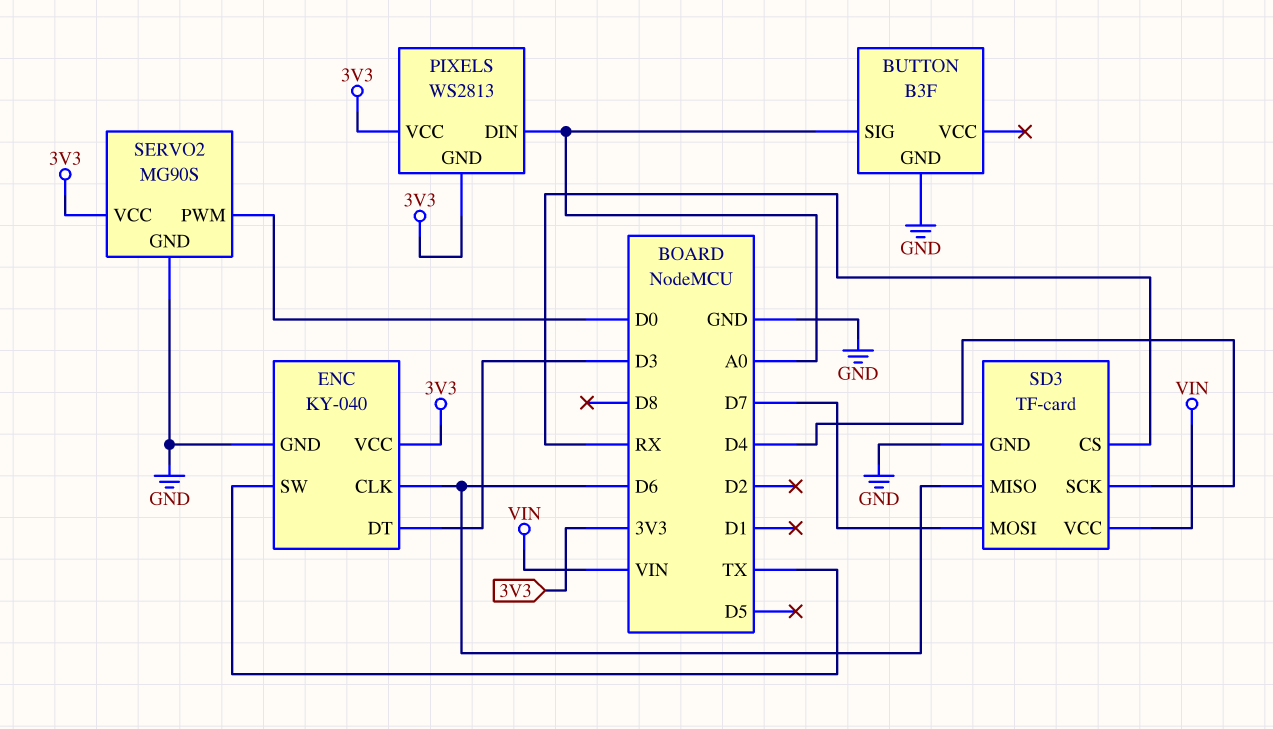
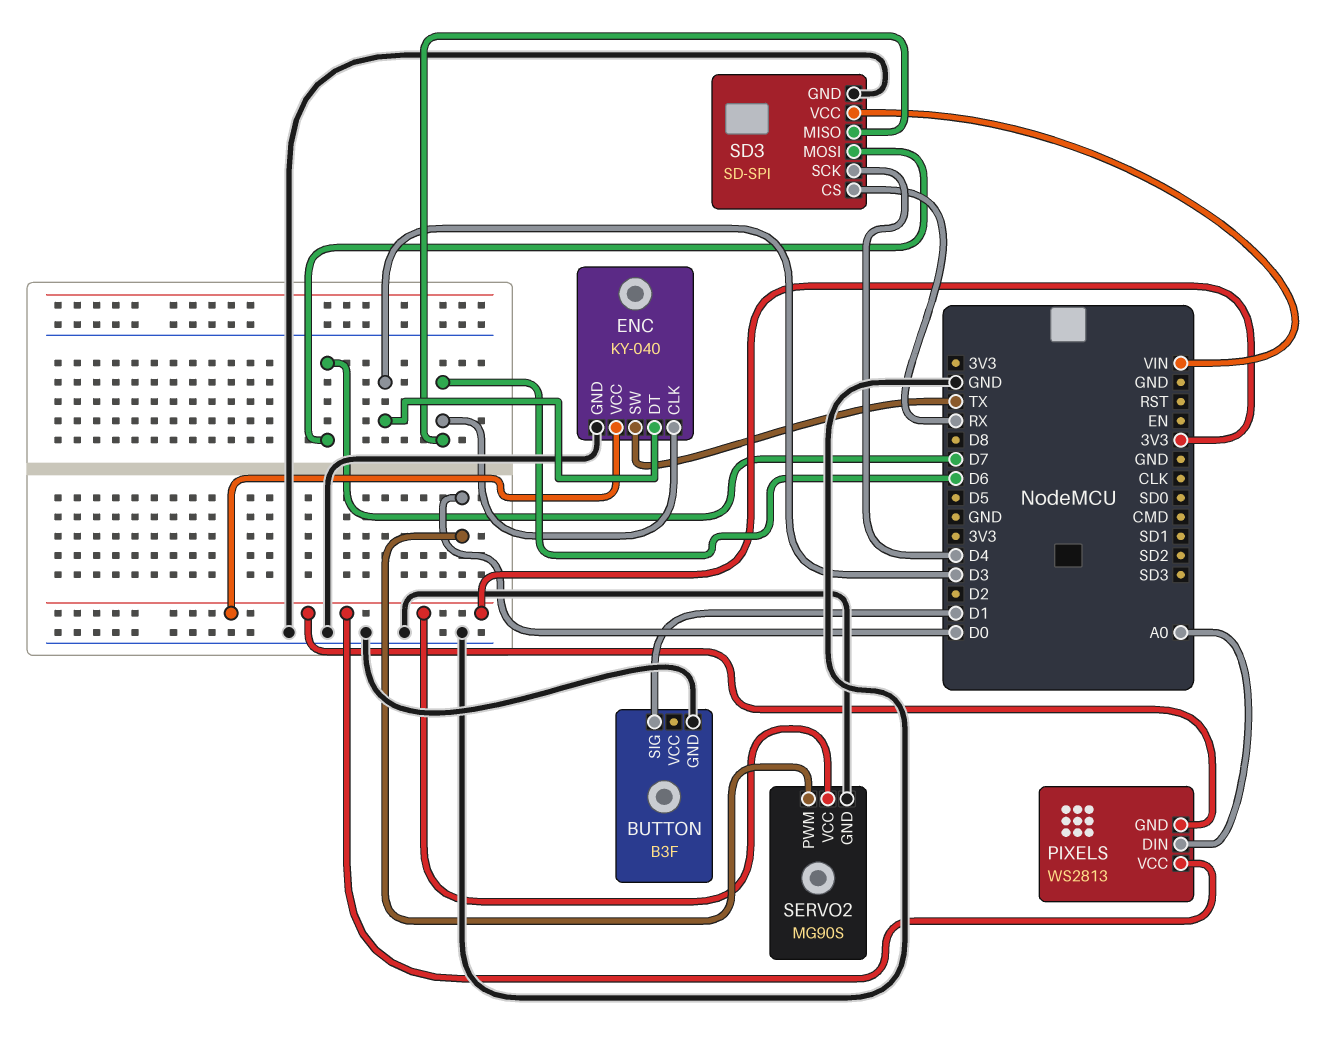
BUTTON pin SIG: A0 -> D1
SD3: TF-card -> SD-SPI

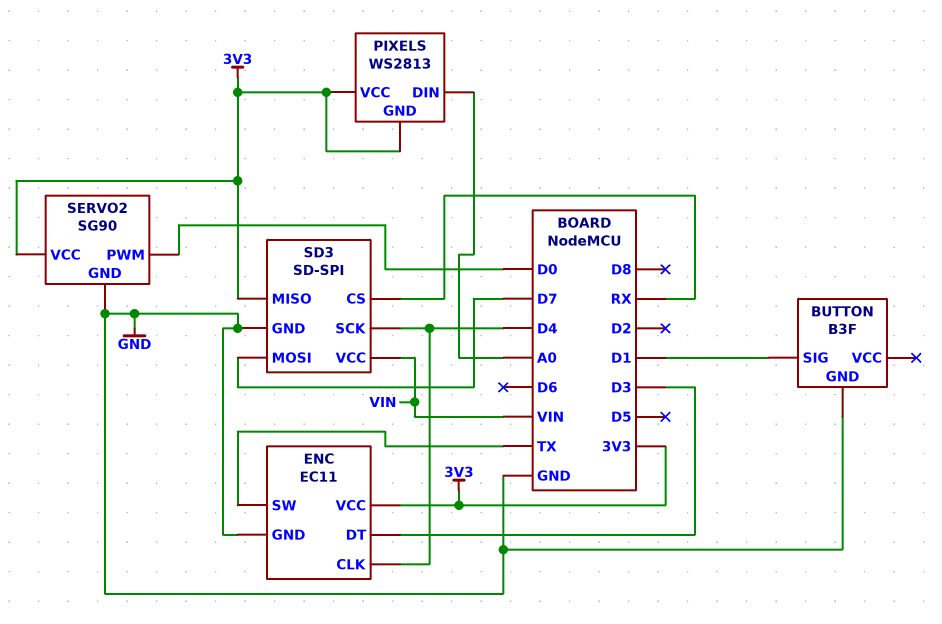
ENC: KY-040 -> EC11
ENC pin CLK: D6 -> D4
SD3 pin MISO: D6 -> 3V3
SERVO2: MG90S -> SG90

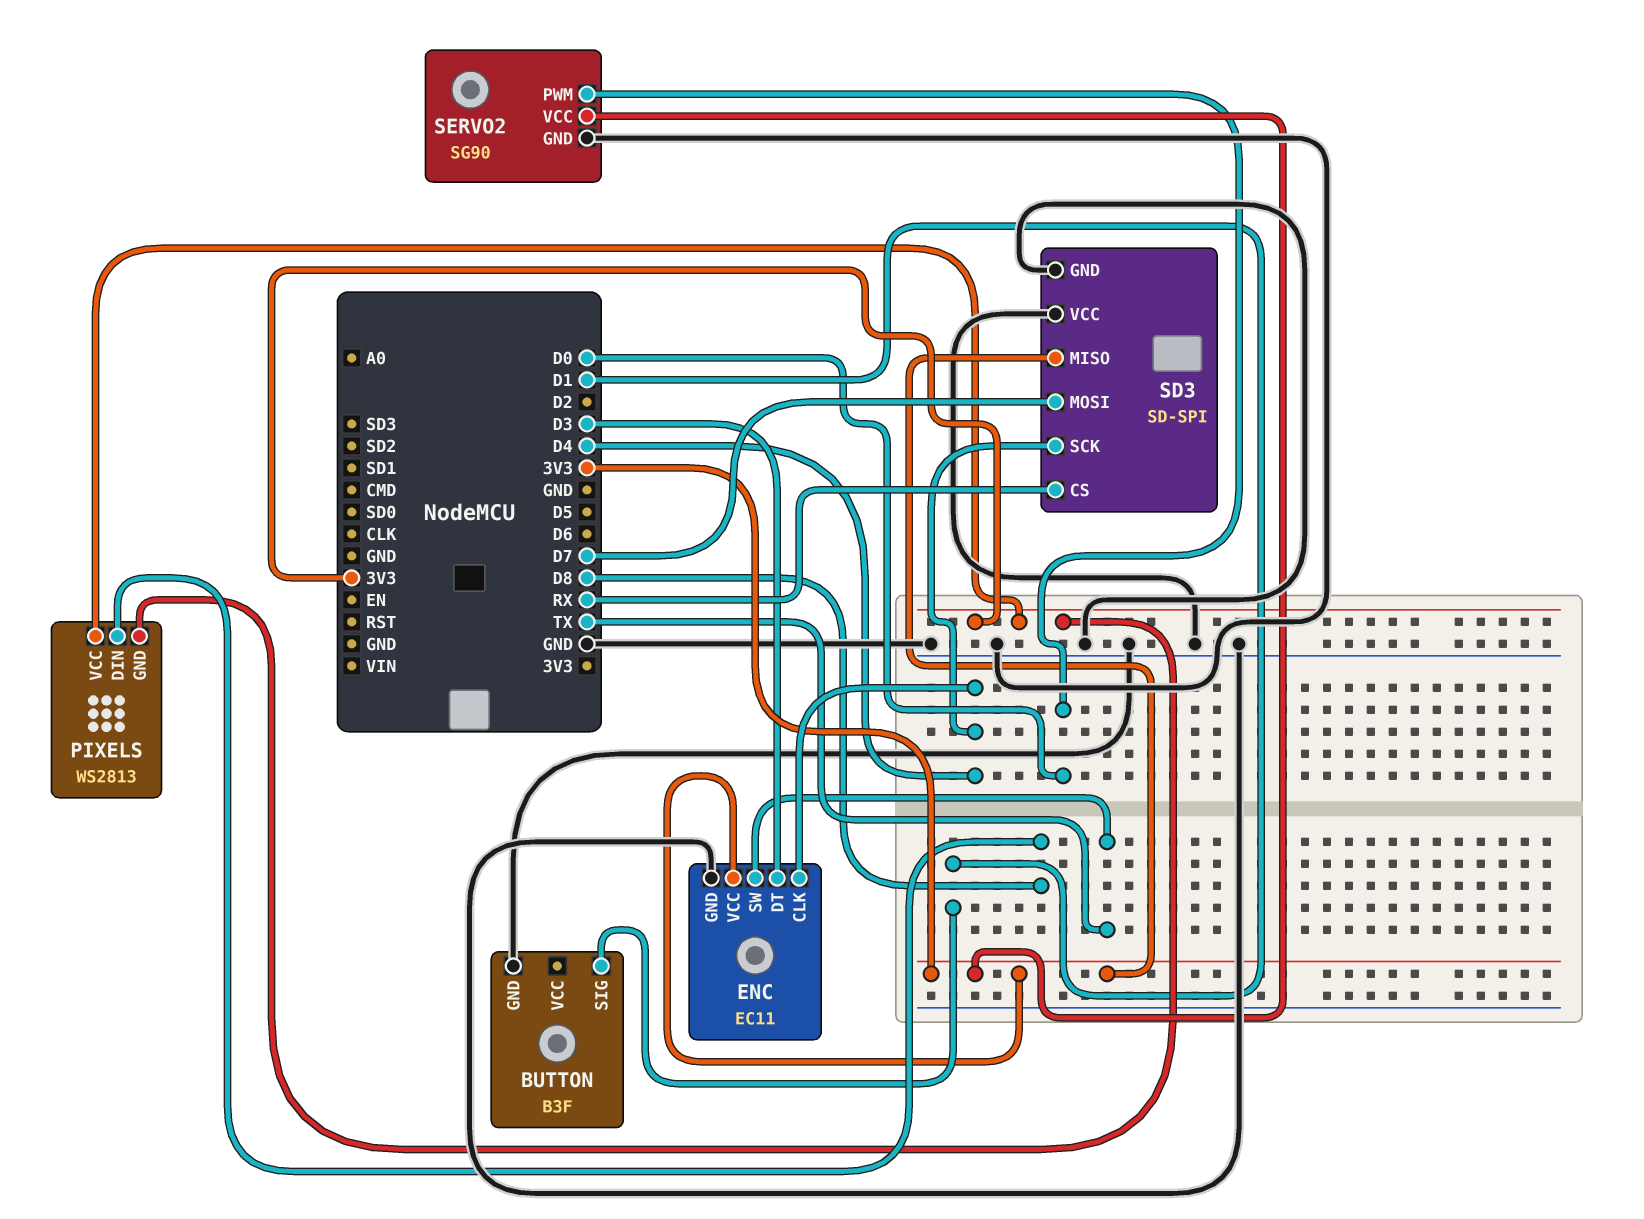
PIXELS pin DIN: A0 -> D8
SD3 pin VCC: VIN -> GND

